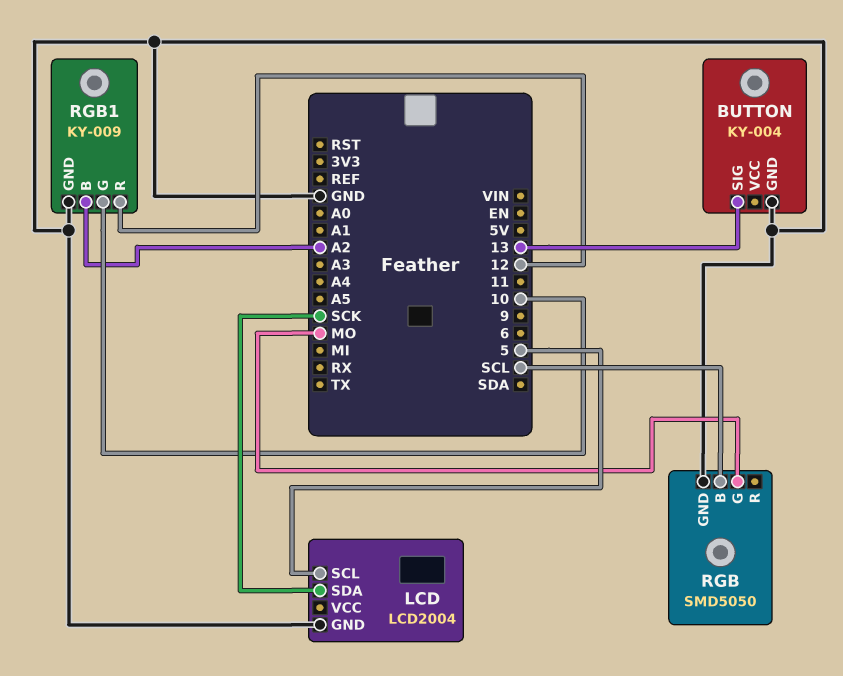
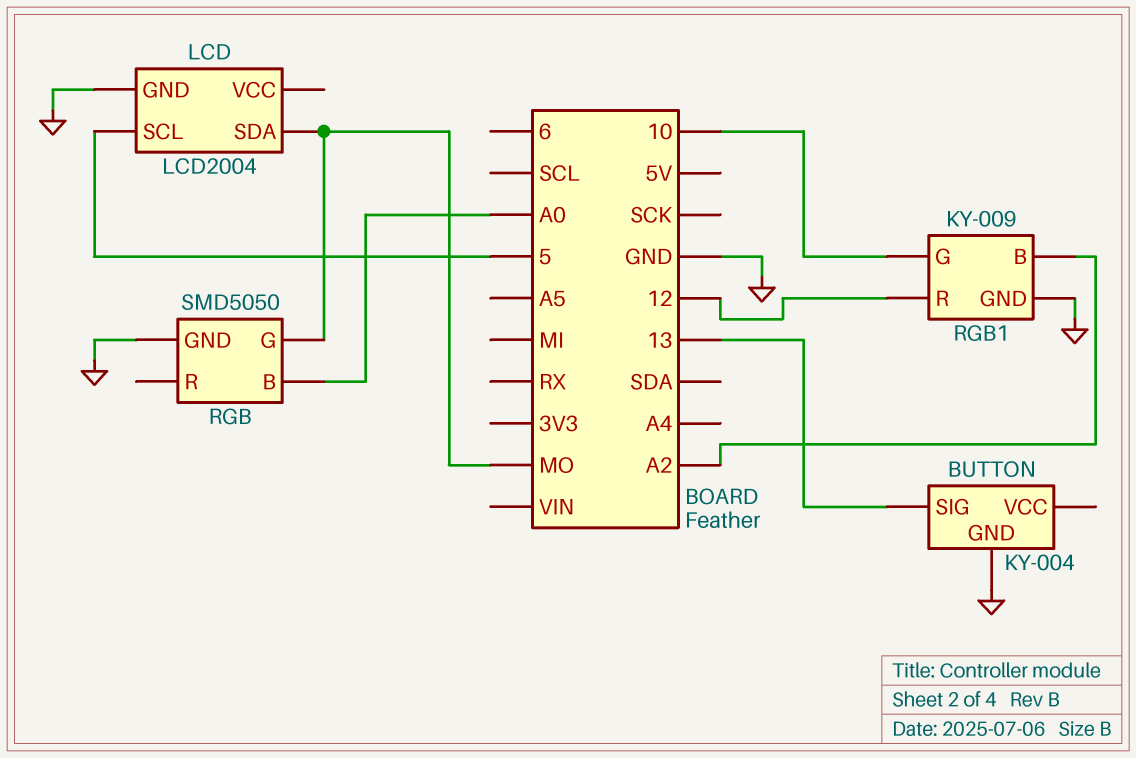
LCD pin SDA: SCK -> MO
RGB pin B: SCL -> A0

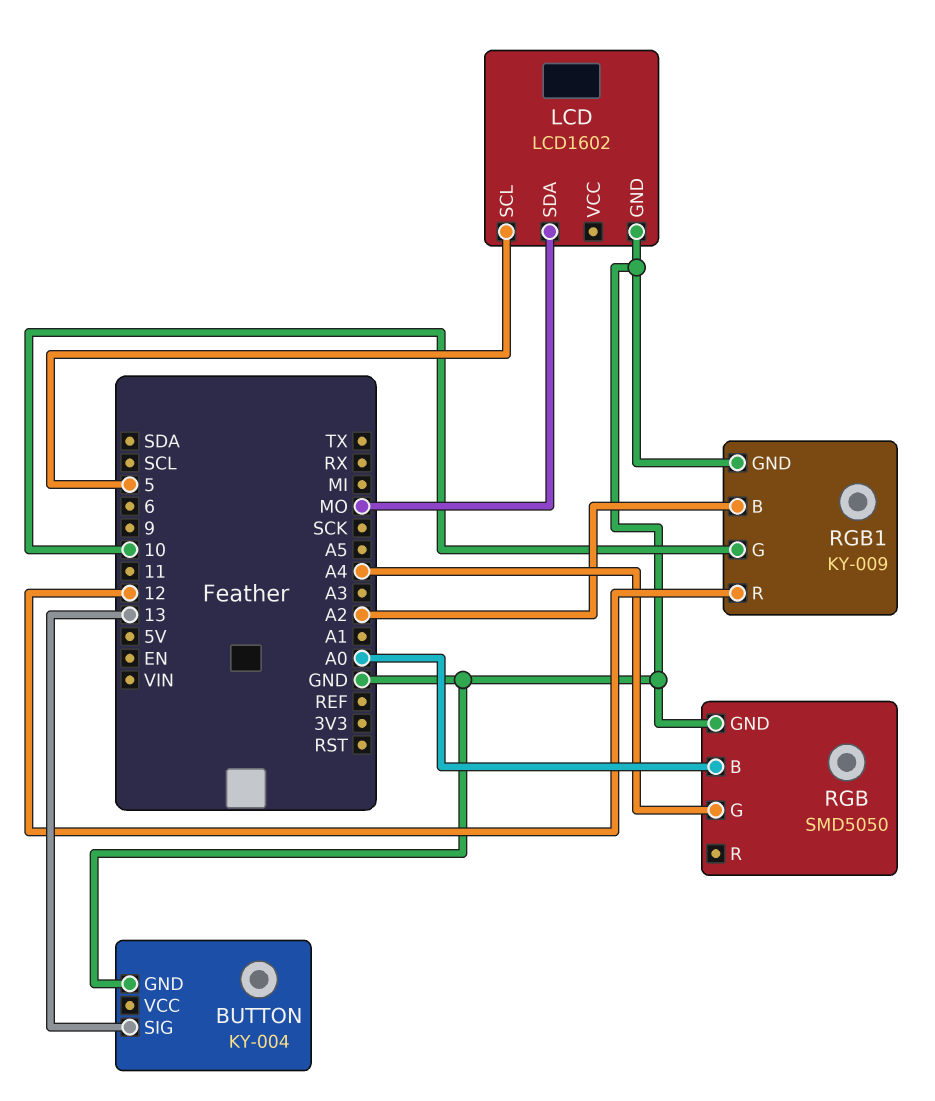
LCD: LCD2004 -> LCD1602
RGB pin G: MO -> A4

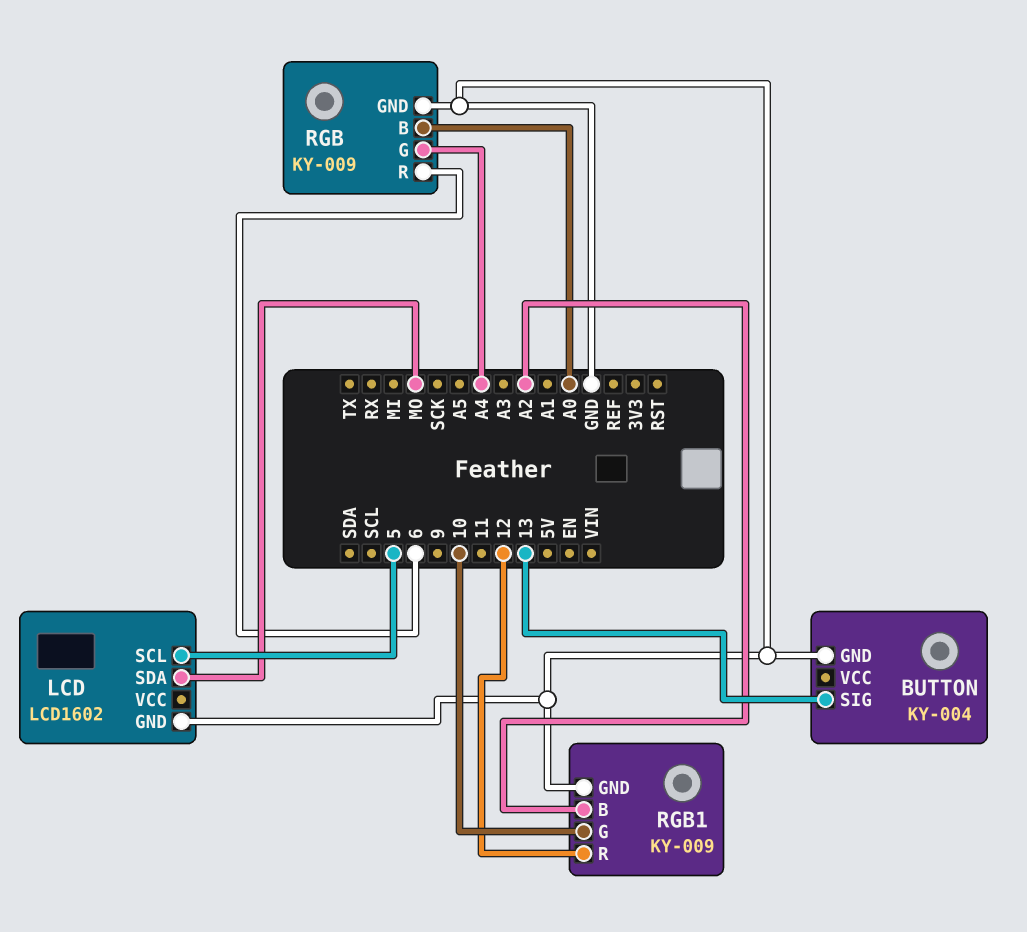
RGB: SMD5050 -> KY-009
RGB pin R: none -> 6

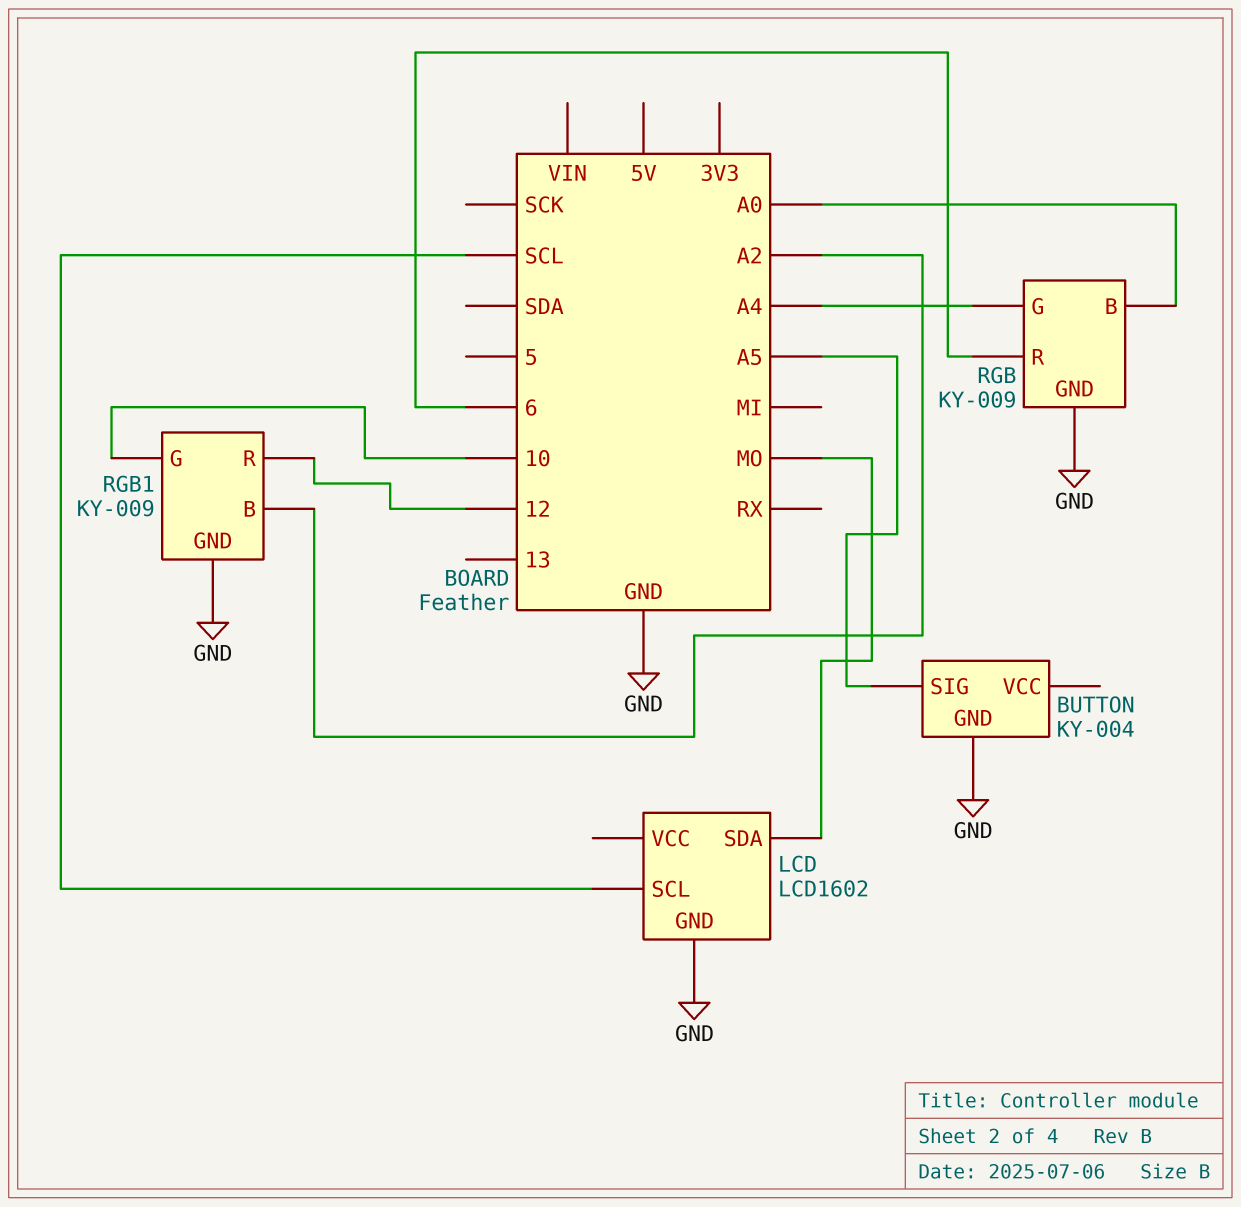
BUTTON pin SIG: 13 -> A5
LCD pin SCL: 5 -> SCL

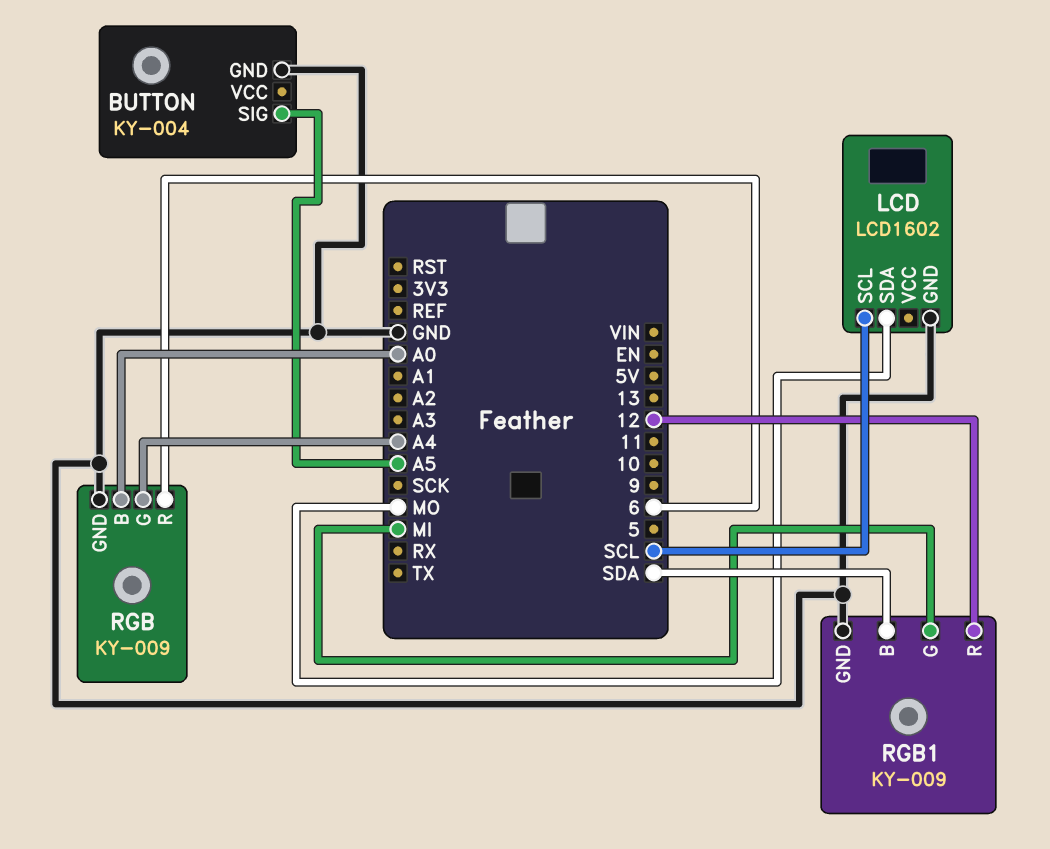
RGB1 pin B: A2 -> SDA
RGB1 pin G: 10 -> MI

